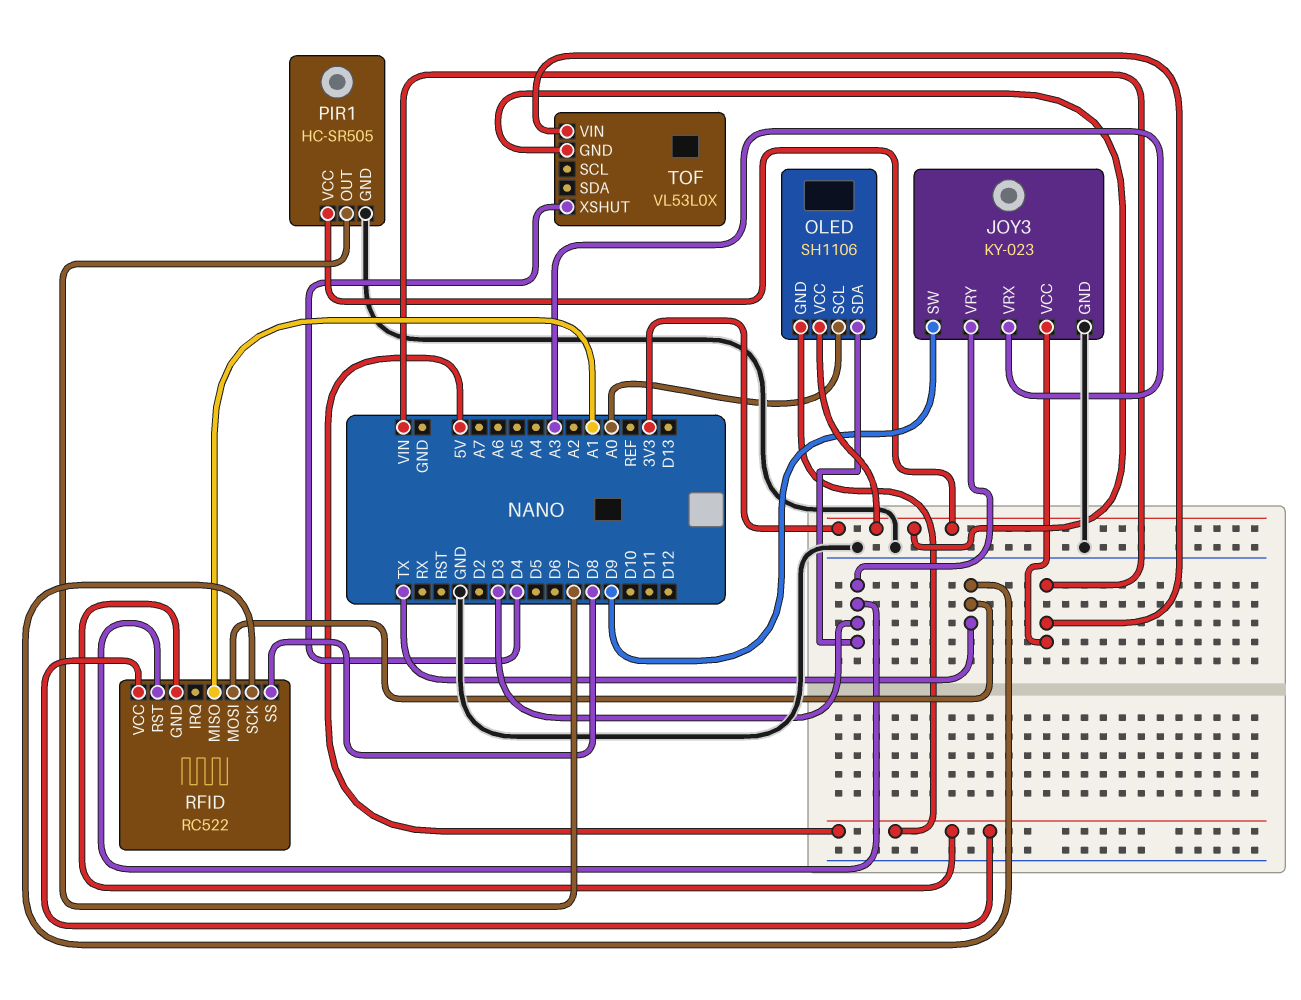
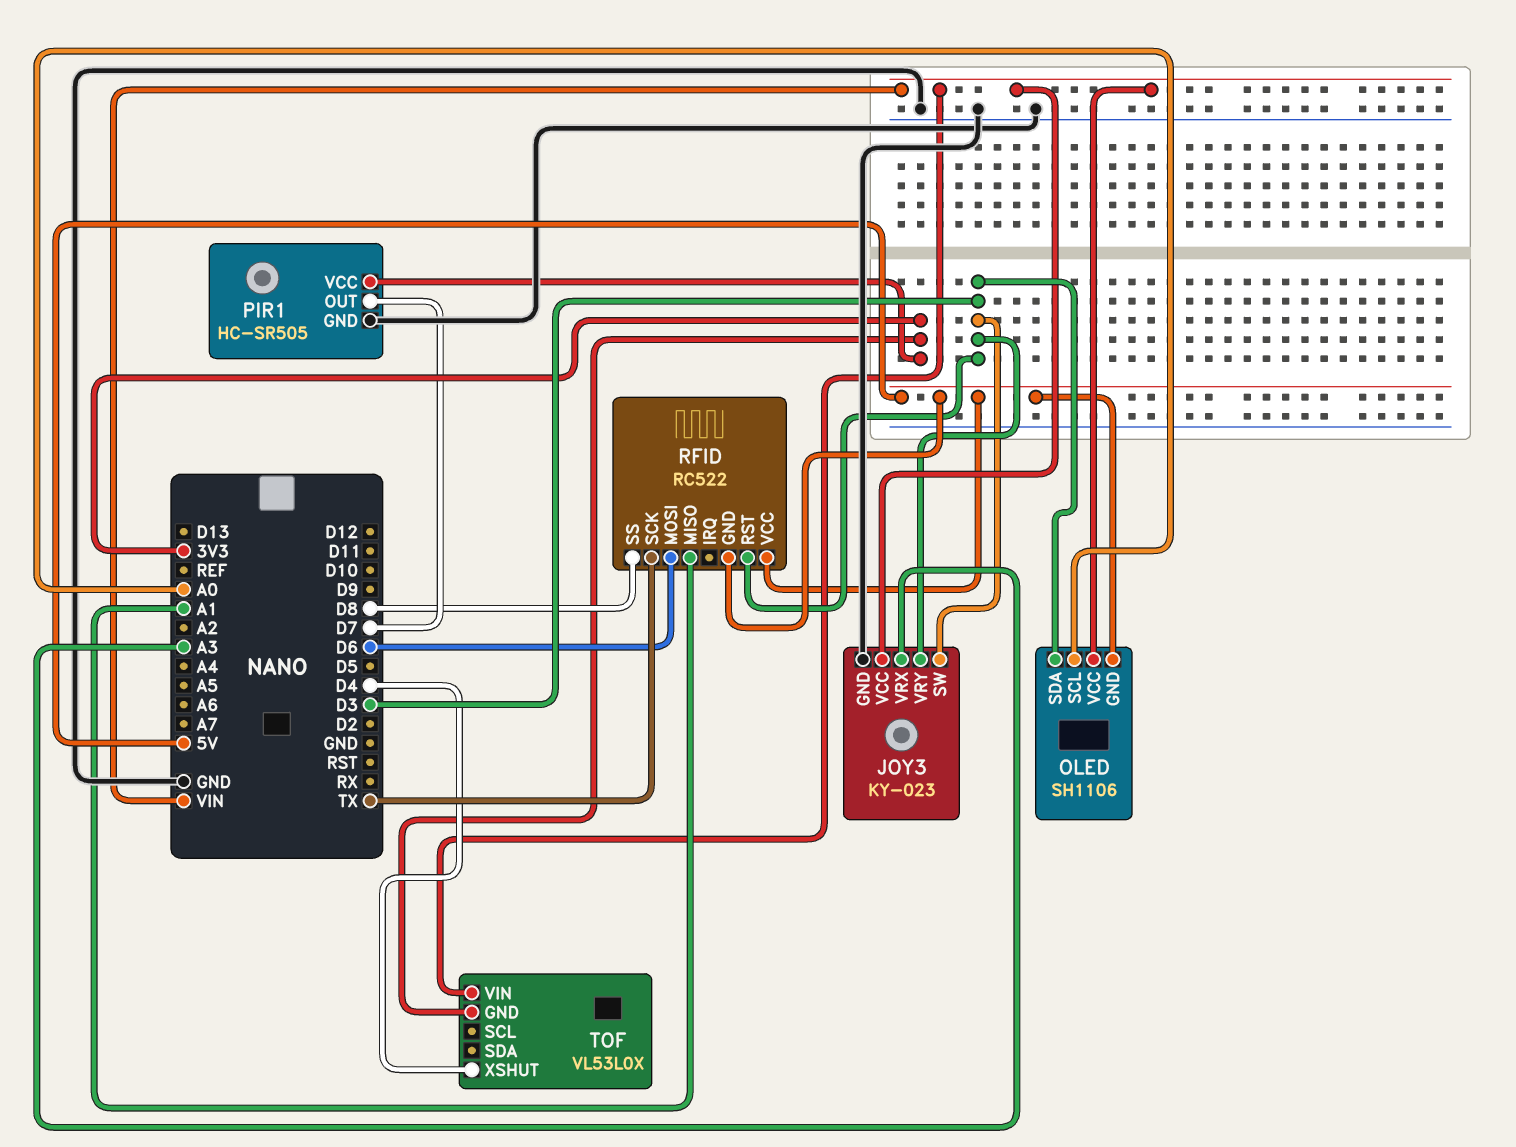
JOY3 pin SW: D9 -> D3
OLED pin VCC: 3V3 -> VIN
RFID pin MOSI: TX -> D6

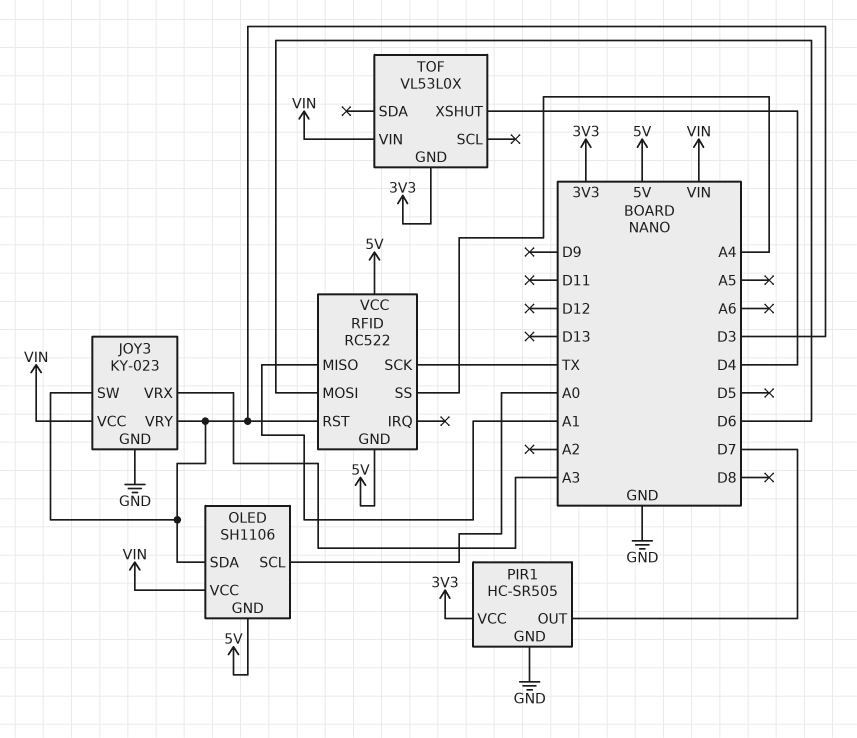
RFID pin SS: D8 -> A4

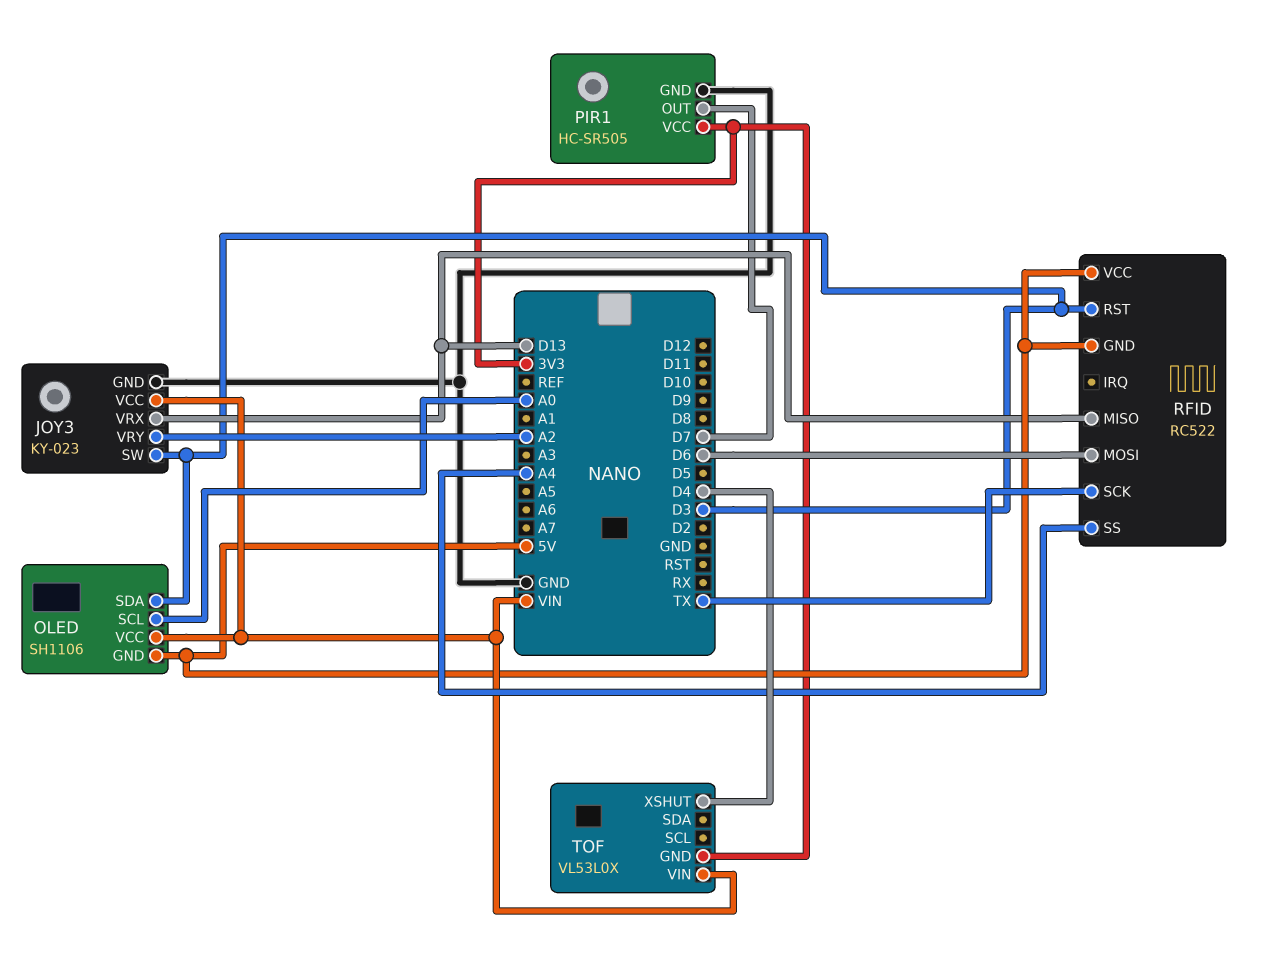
JOY3 pin VRX: A3 -> D13
JOY3 pin VRY: D3 -> A2
RFID pin MISO: A1 -> D13

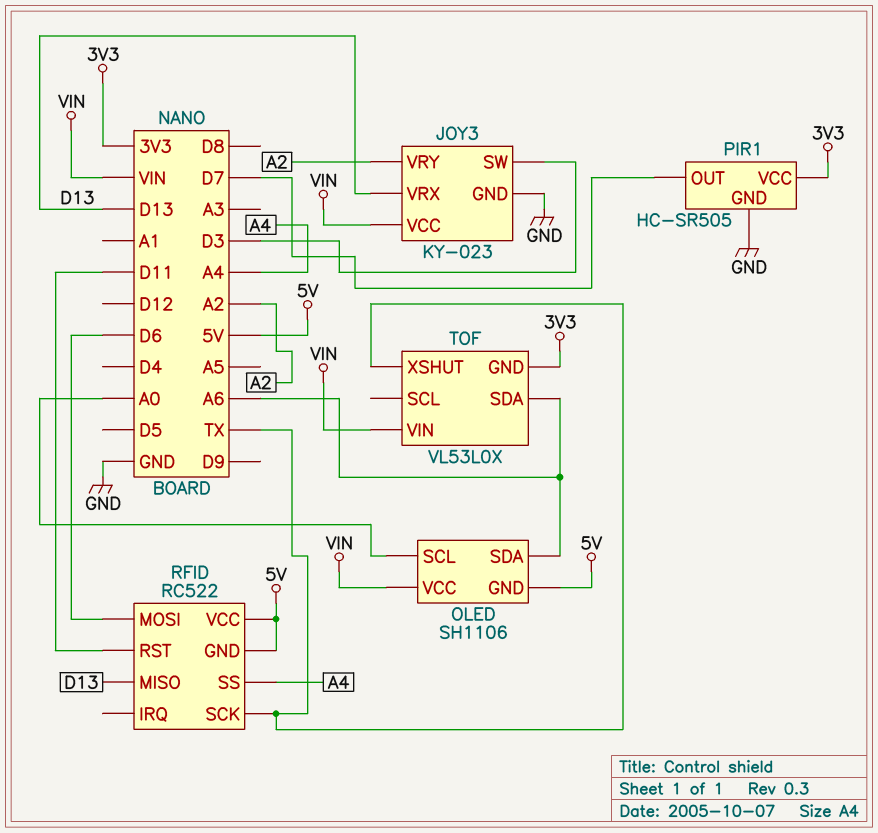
OLED pin SDA: D3 -> A6
RFID pin RST: D3 -> D11
TOF pin SDA: none -> A6
TOF pin XSHUT: D4 -> TX

